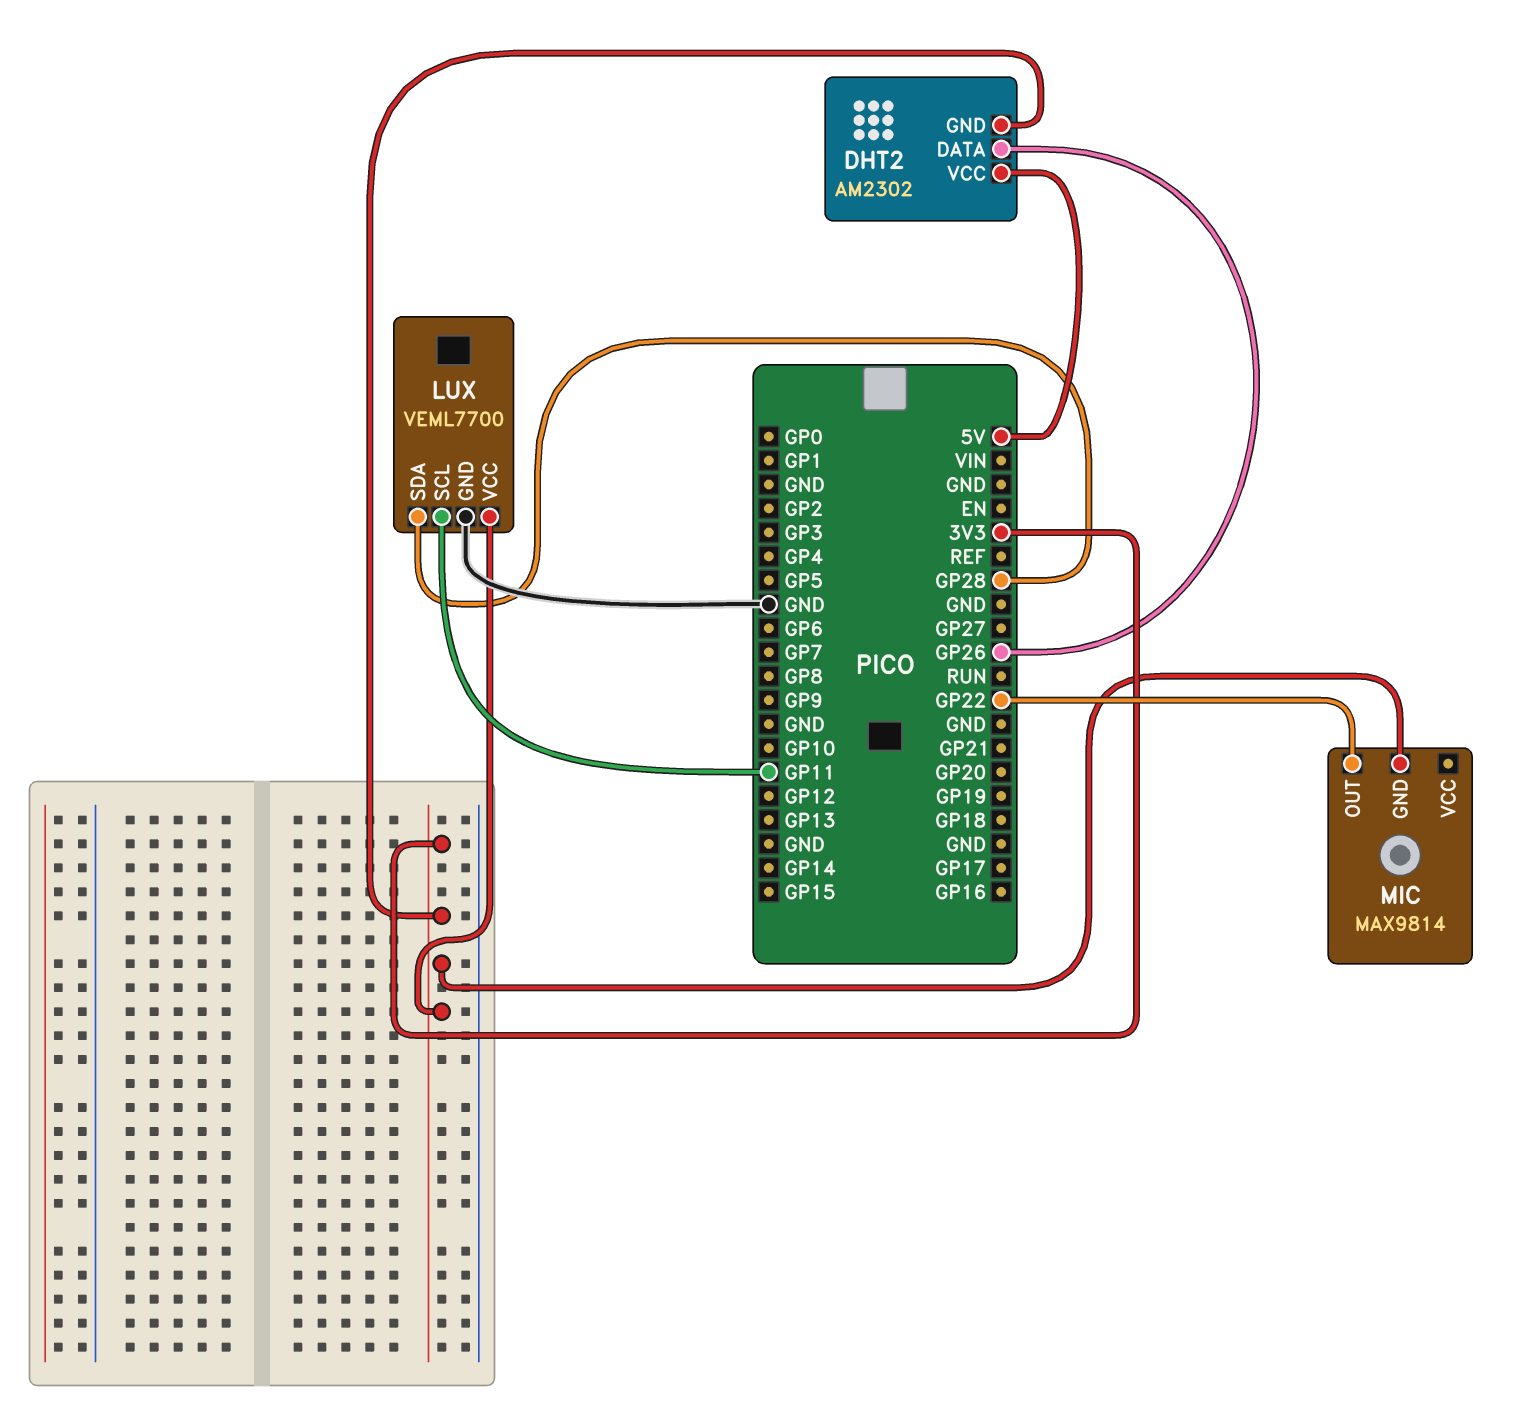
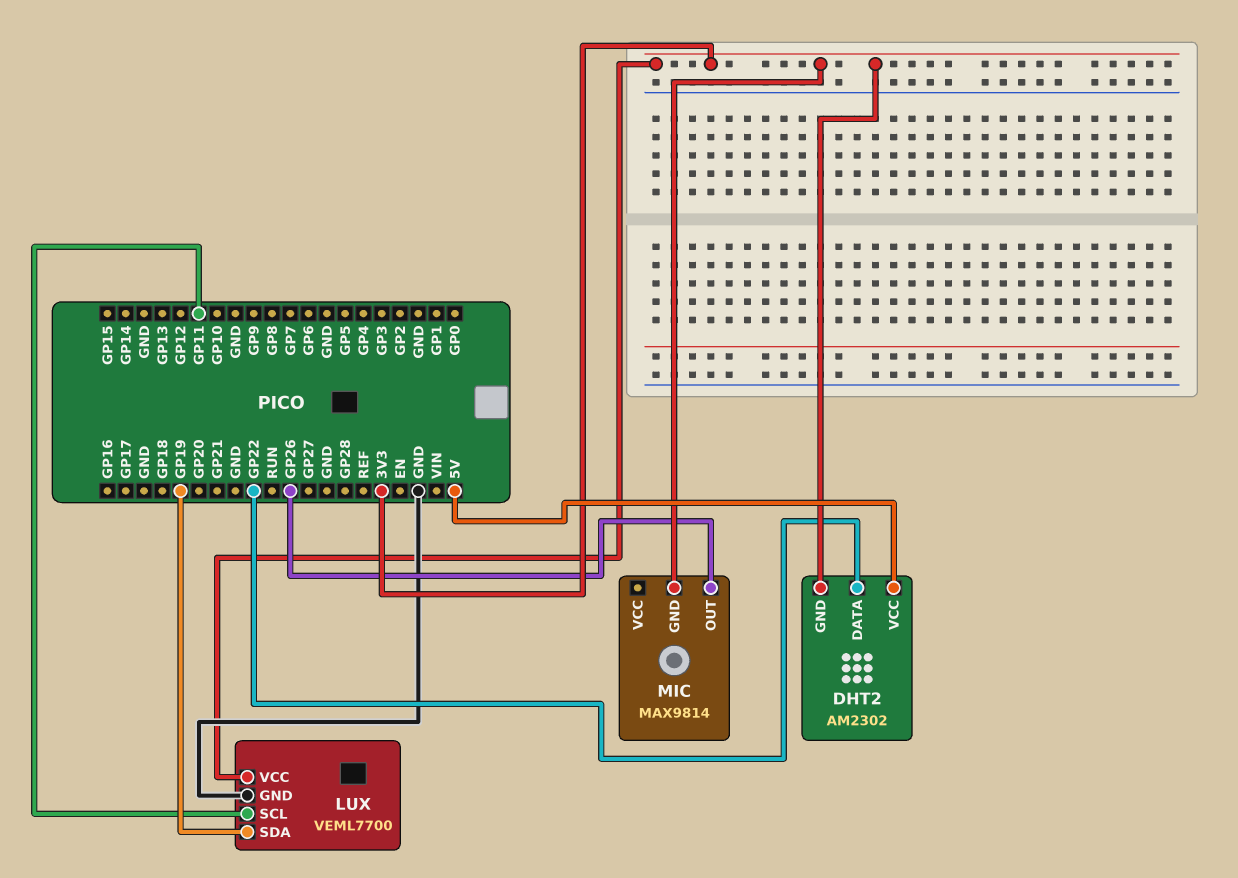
DHT2 pin DATA: GP26 -> GP22
LUX pin SDA: GP28 -> GP19
MIC pin OUT: GP22 -> GP26

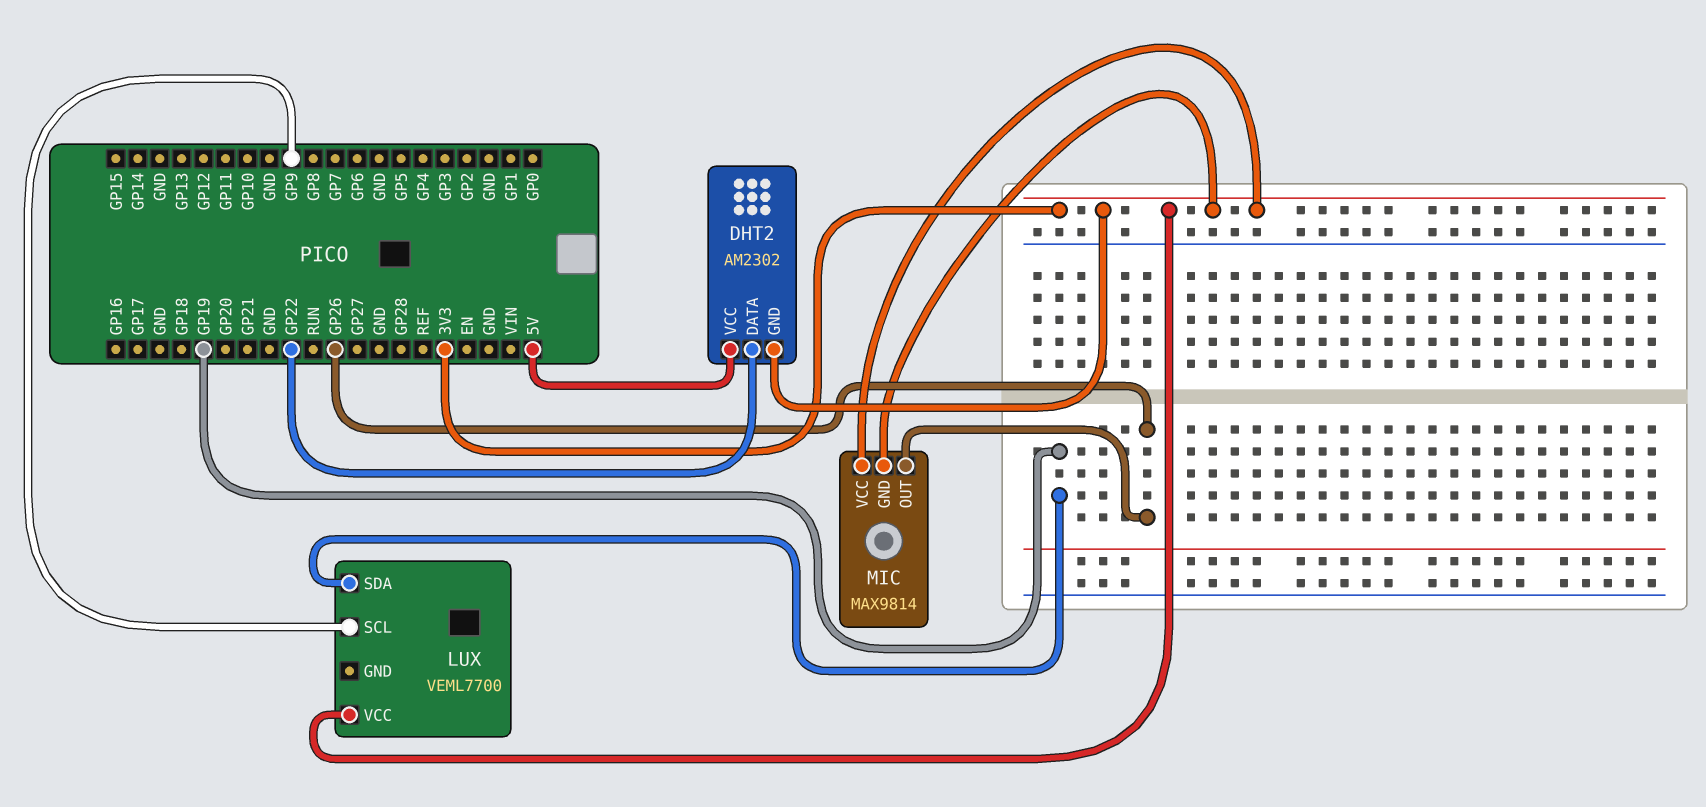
LUX pin GND: GND -> none
LUX pin SCL: GP11 -> GP9
MIC pin VCC: none -> 3V3

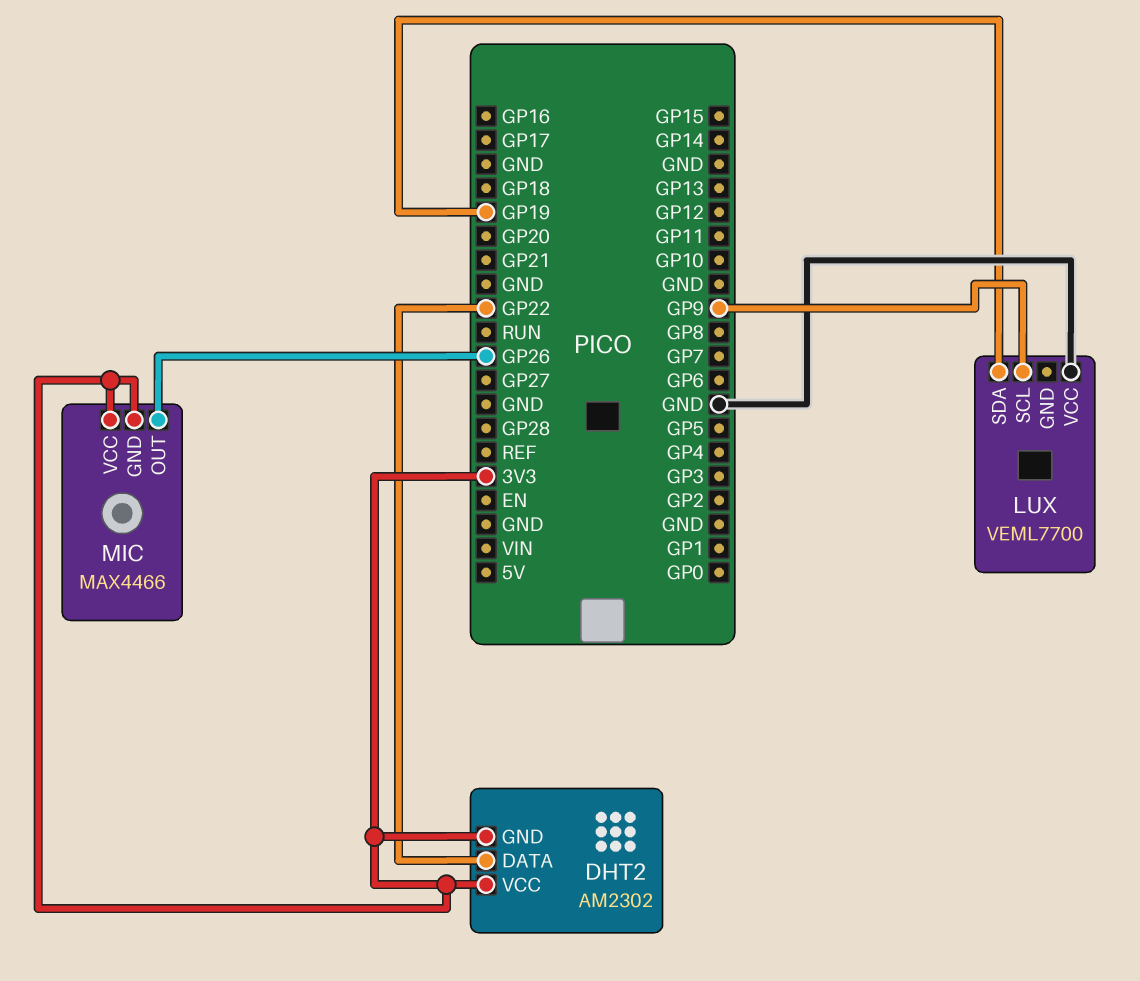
DHT2 pin VCC: 5V -> 3V3
LUX pin VCC: 3V3 -> GND
MIC: MAX9814 -> MAX4466

